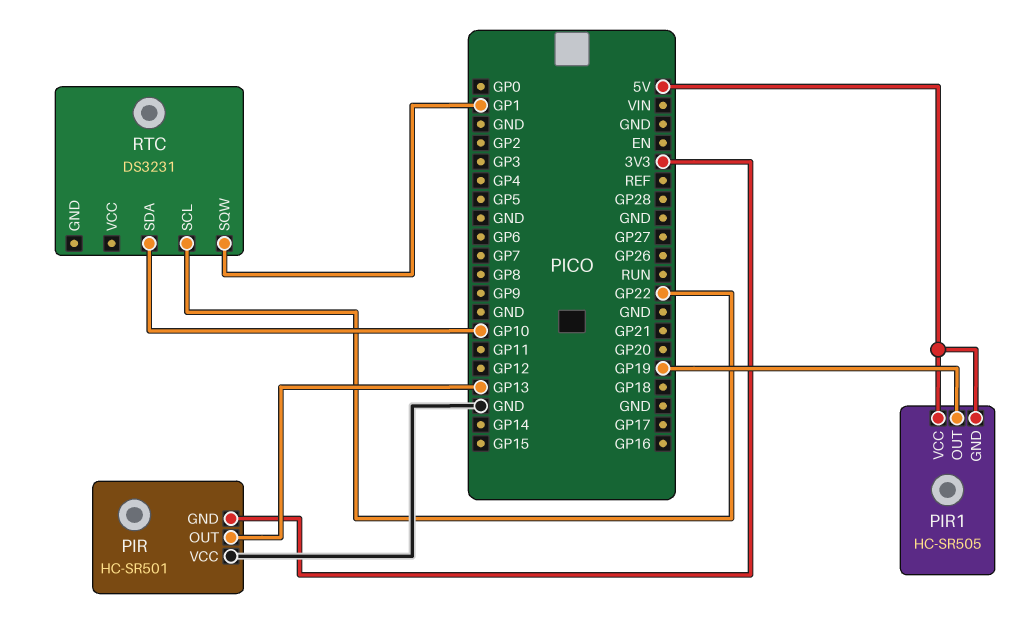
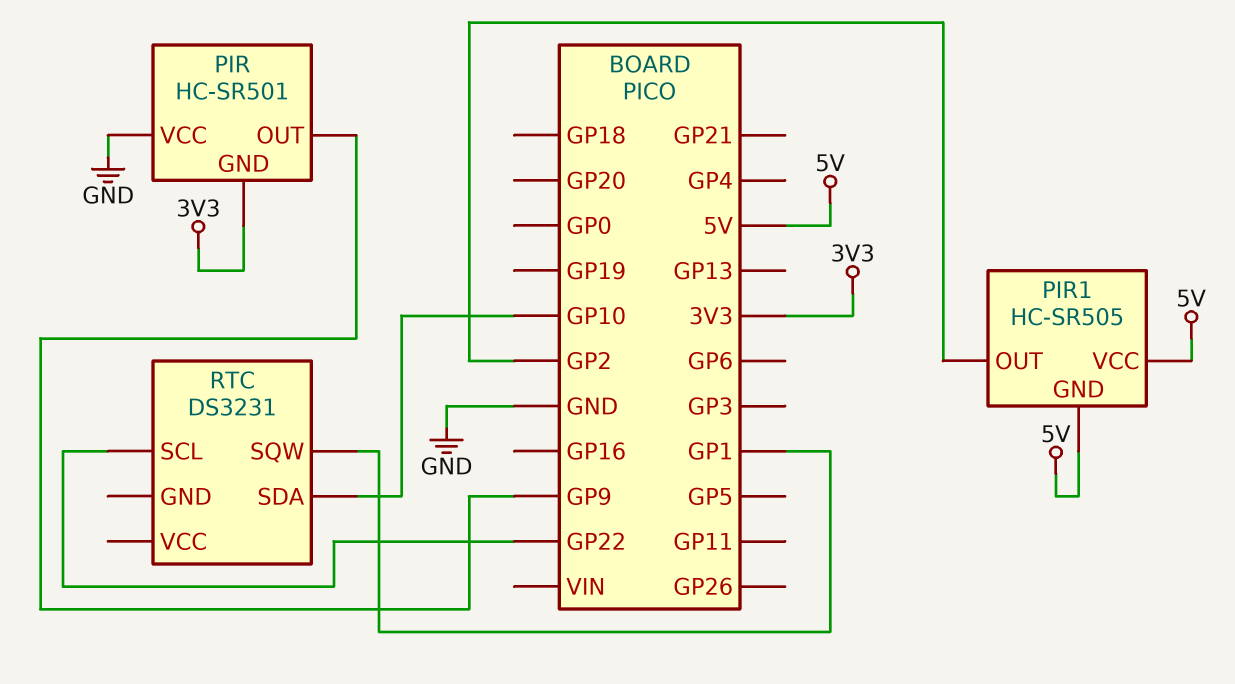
PIR pin OUT: GP13 -> GP9
PIR1 pin OUT: GP19 -> GP2

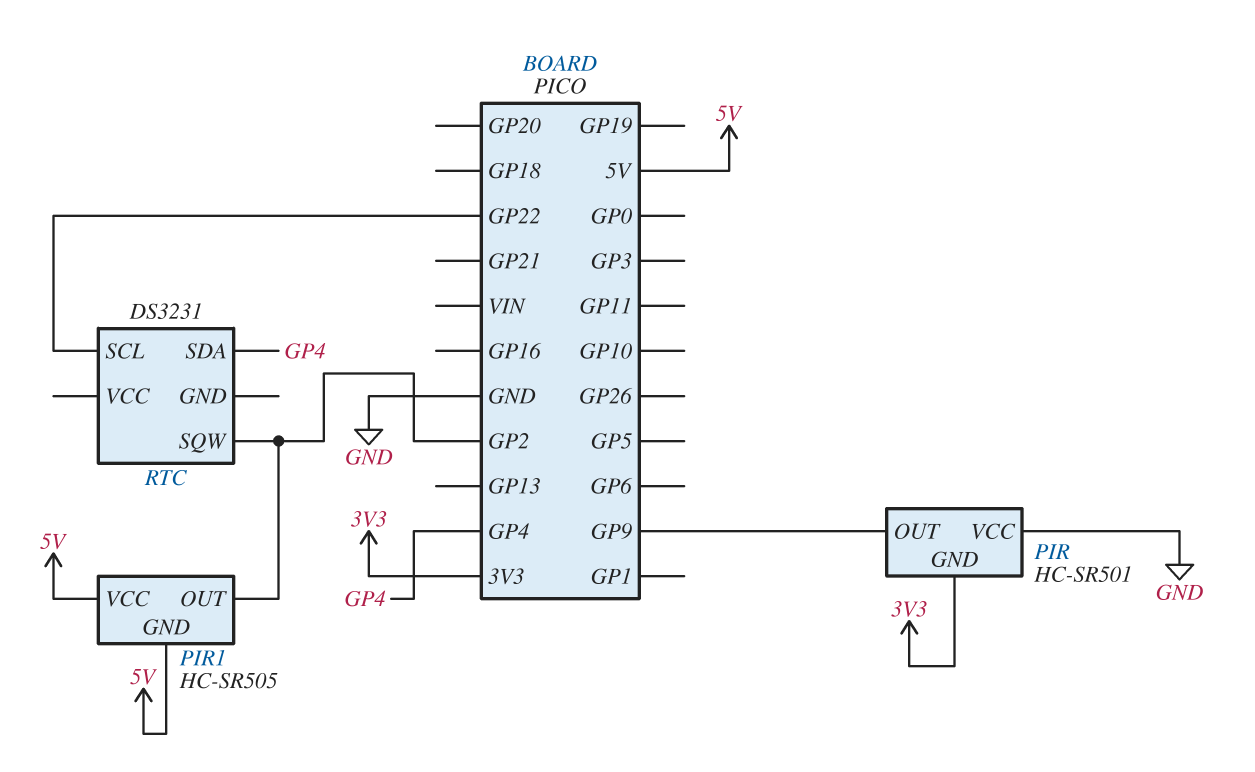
RTC pin SDA: GP10 -> GP4
RTC pin SQW: GP1 -> GP2

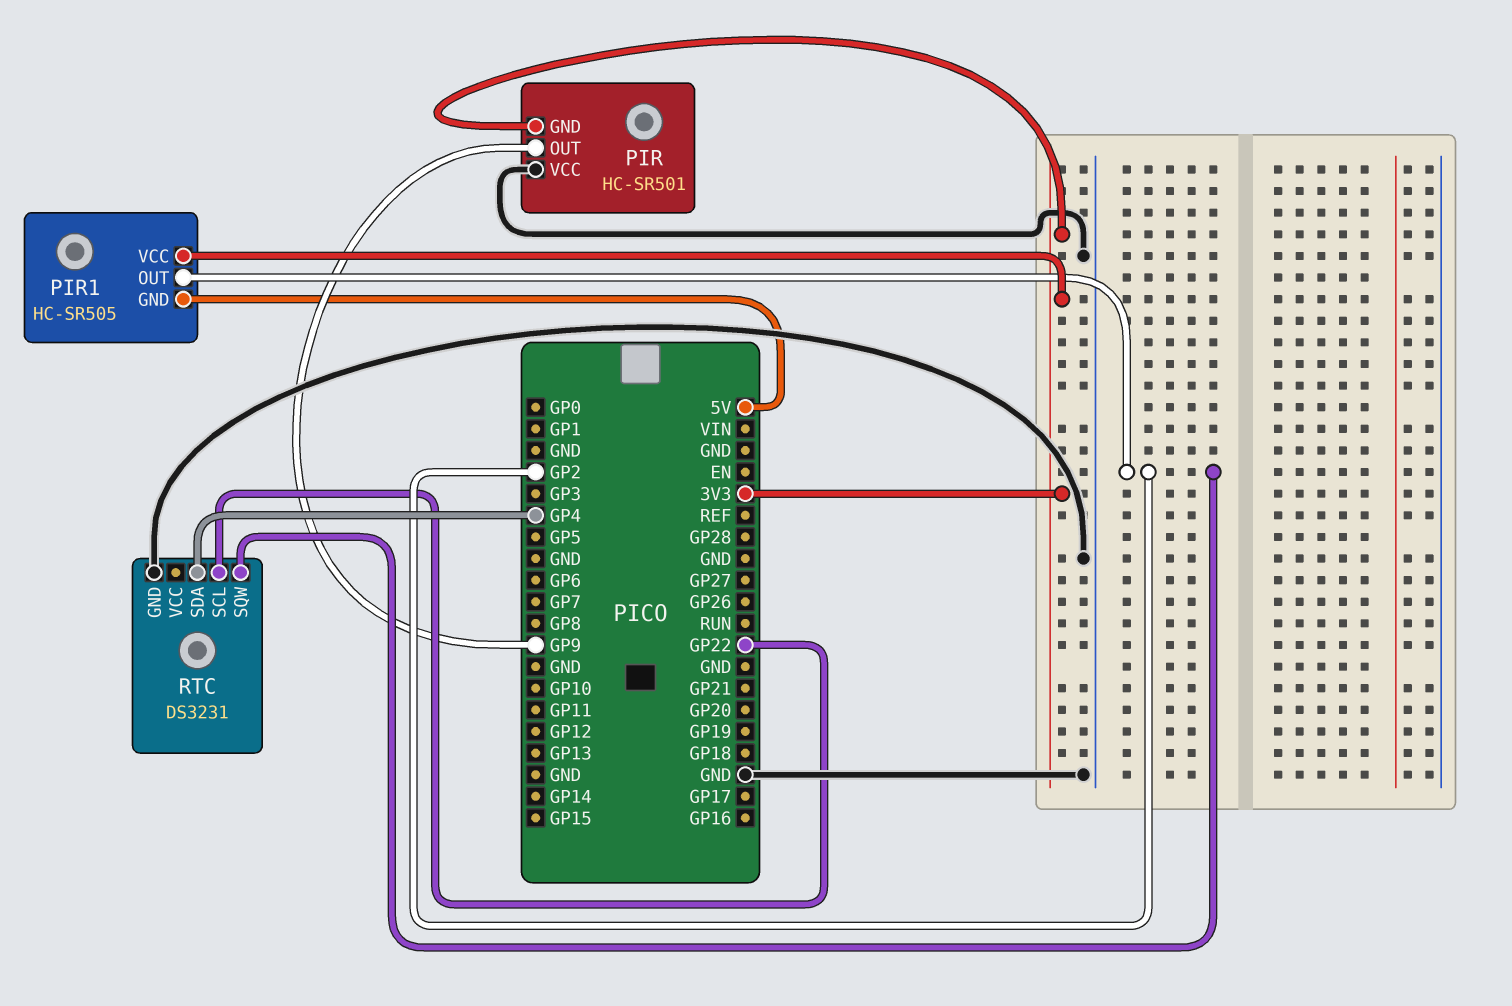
PIR1 pin VCC: 5V -> 3V3
RTC pin GND: none -> GND

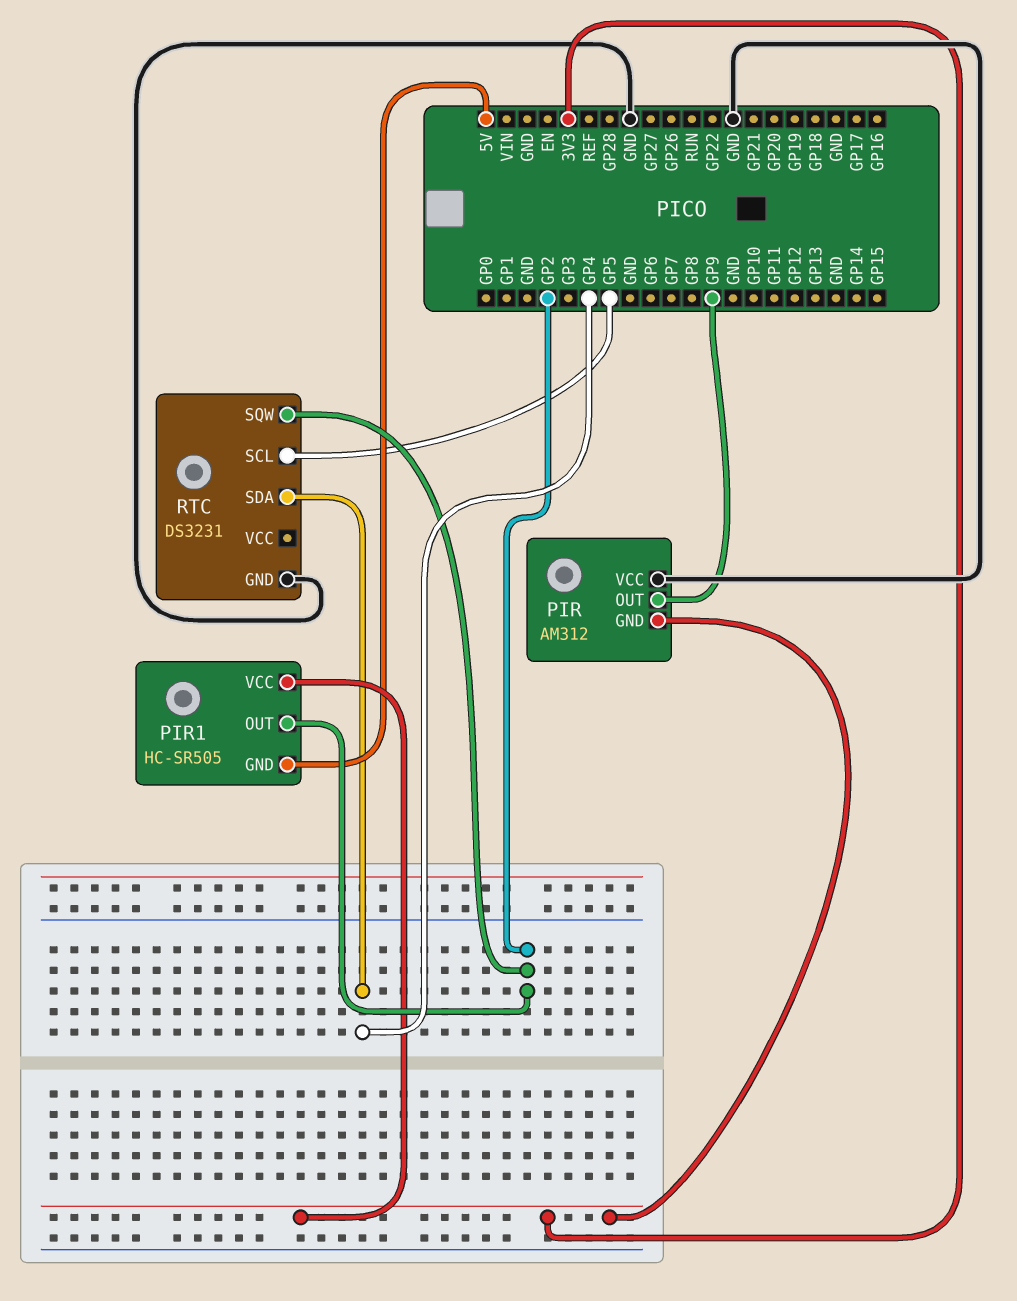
PIR: HC-SR501 -> AM312
RTC pin SCL: GP22 -> GP5

